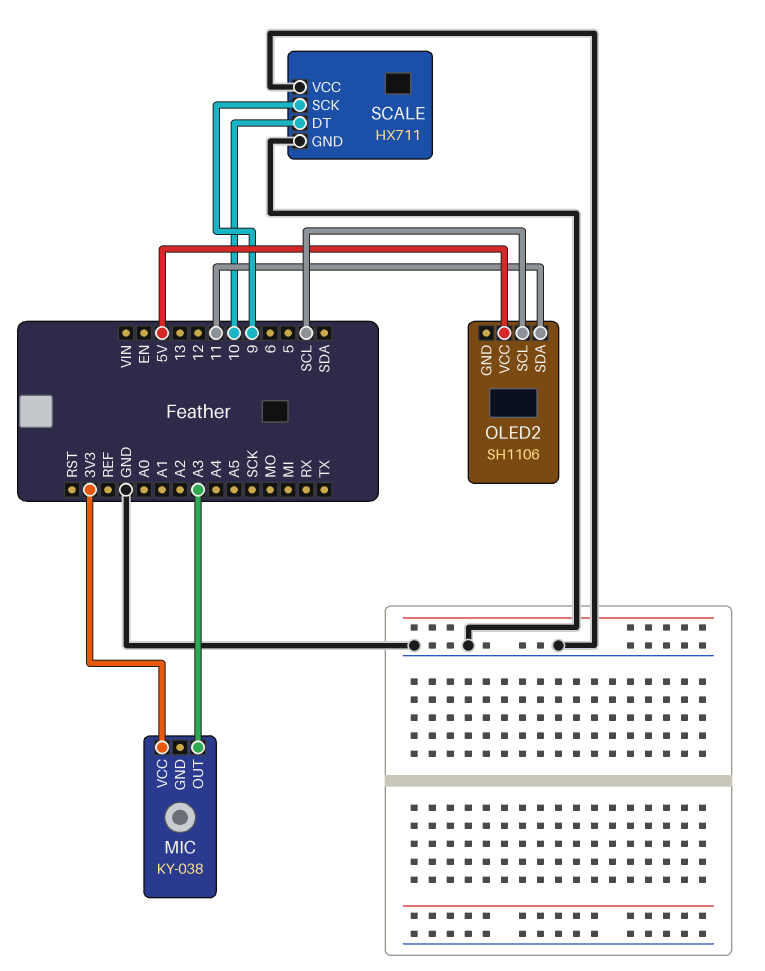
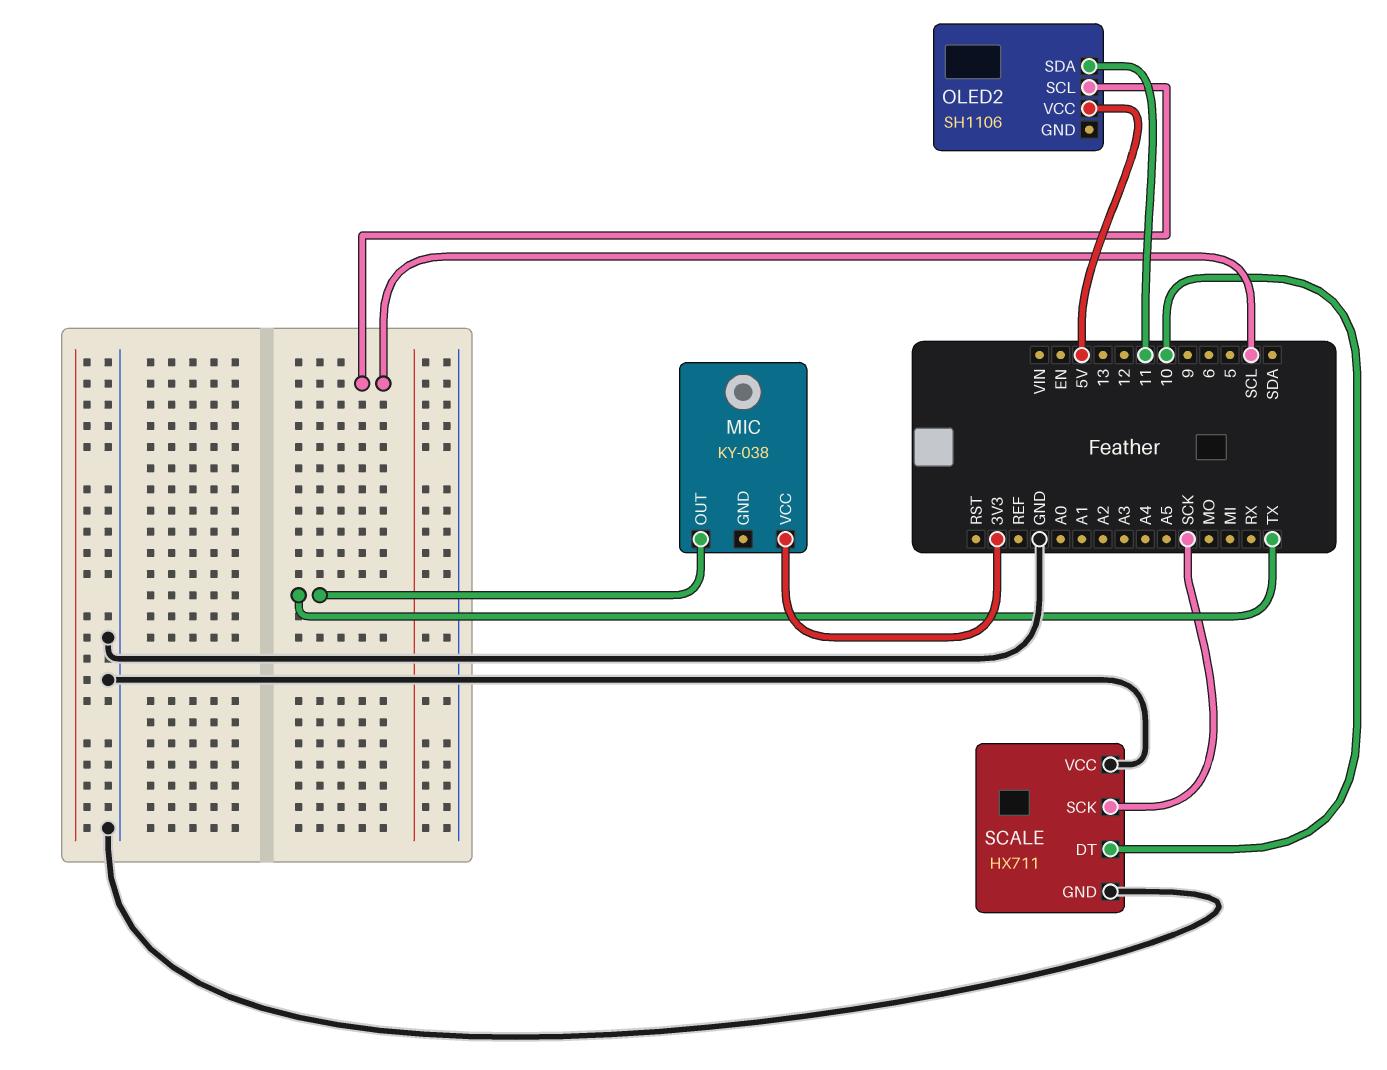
MIC pin OUT: A3 -> TX
SCALE pin SCK: 9 -> SCK

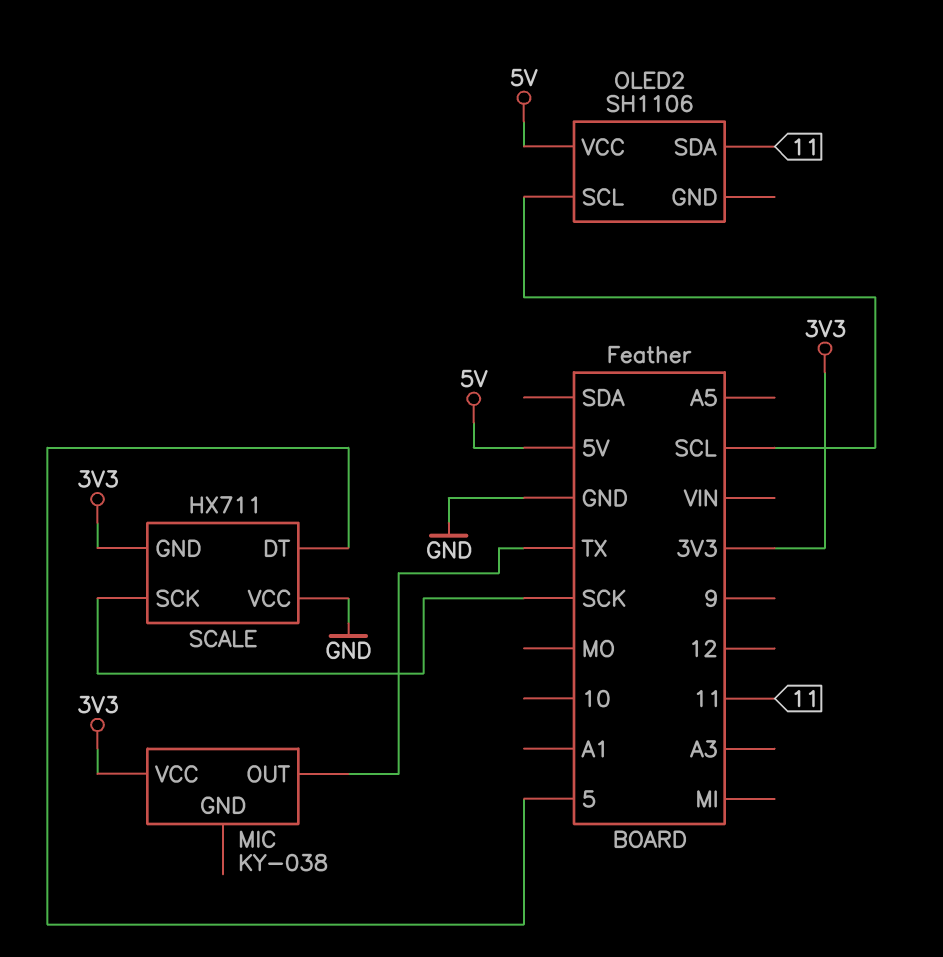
SCALE pin DT: 10 -> 5
SCALE pin GND: GND -> 3V3

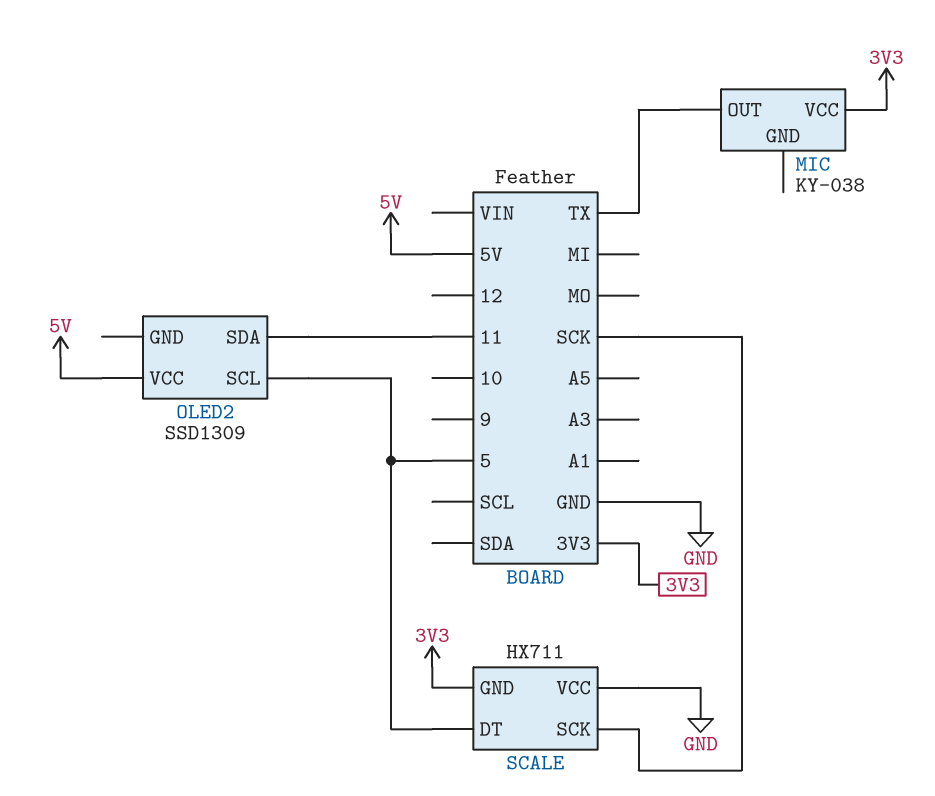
OLED2: SH1106 -> SSD1309
OLED2 pin SCL: SCL -> 5

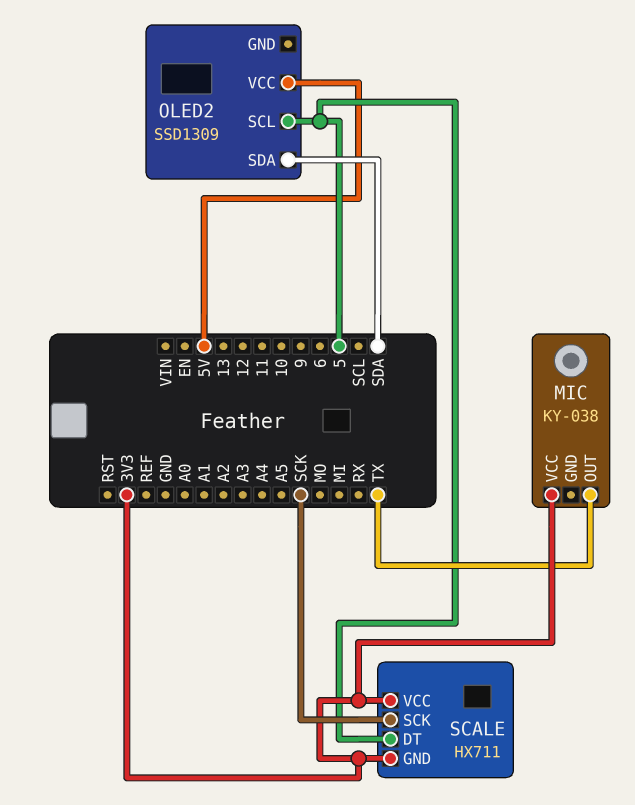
OLED2 pin SDA: 11 -> SDA
SCALE pin VCC: GND -> 3V3

